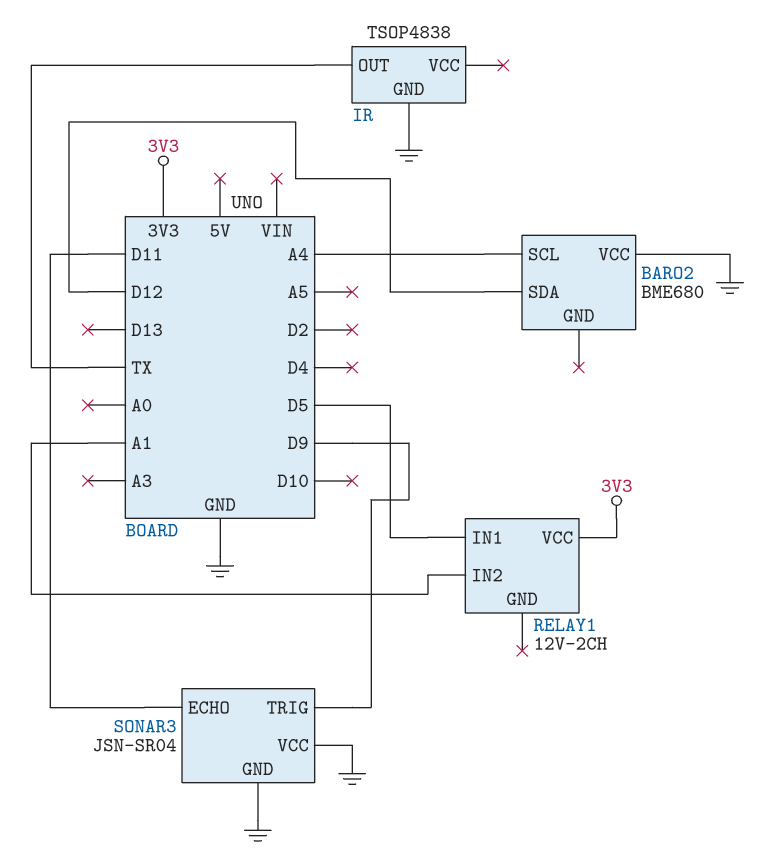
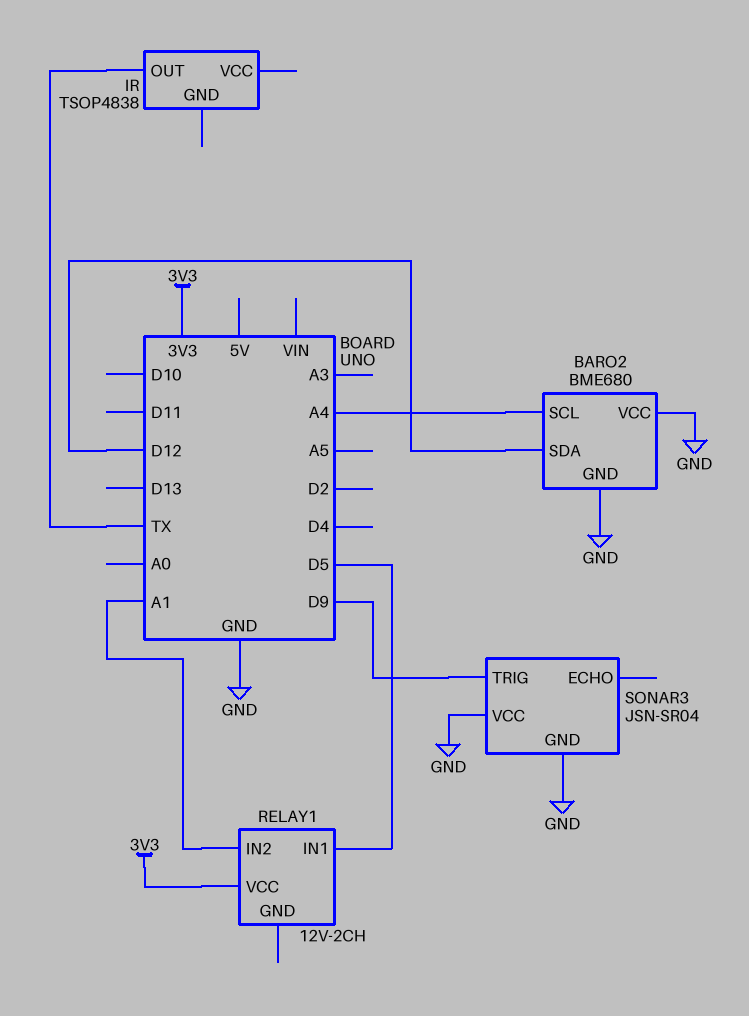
BARO2 pin GND: none -> GND
IR pin GND: GND -> none
SONAR3 pin ECHO: D11 -> none

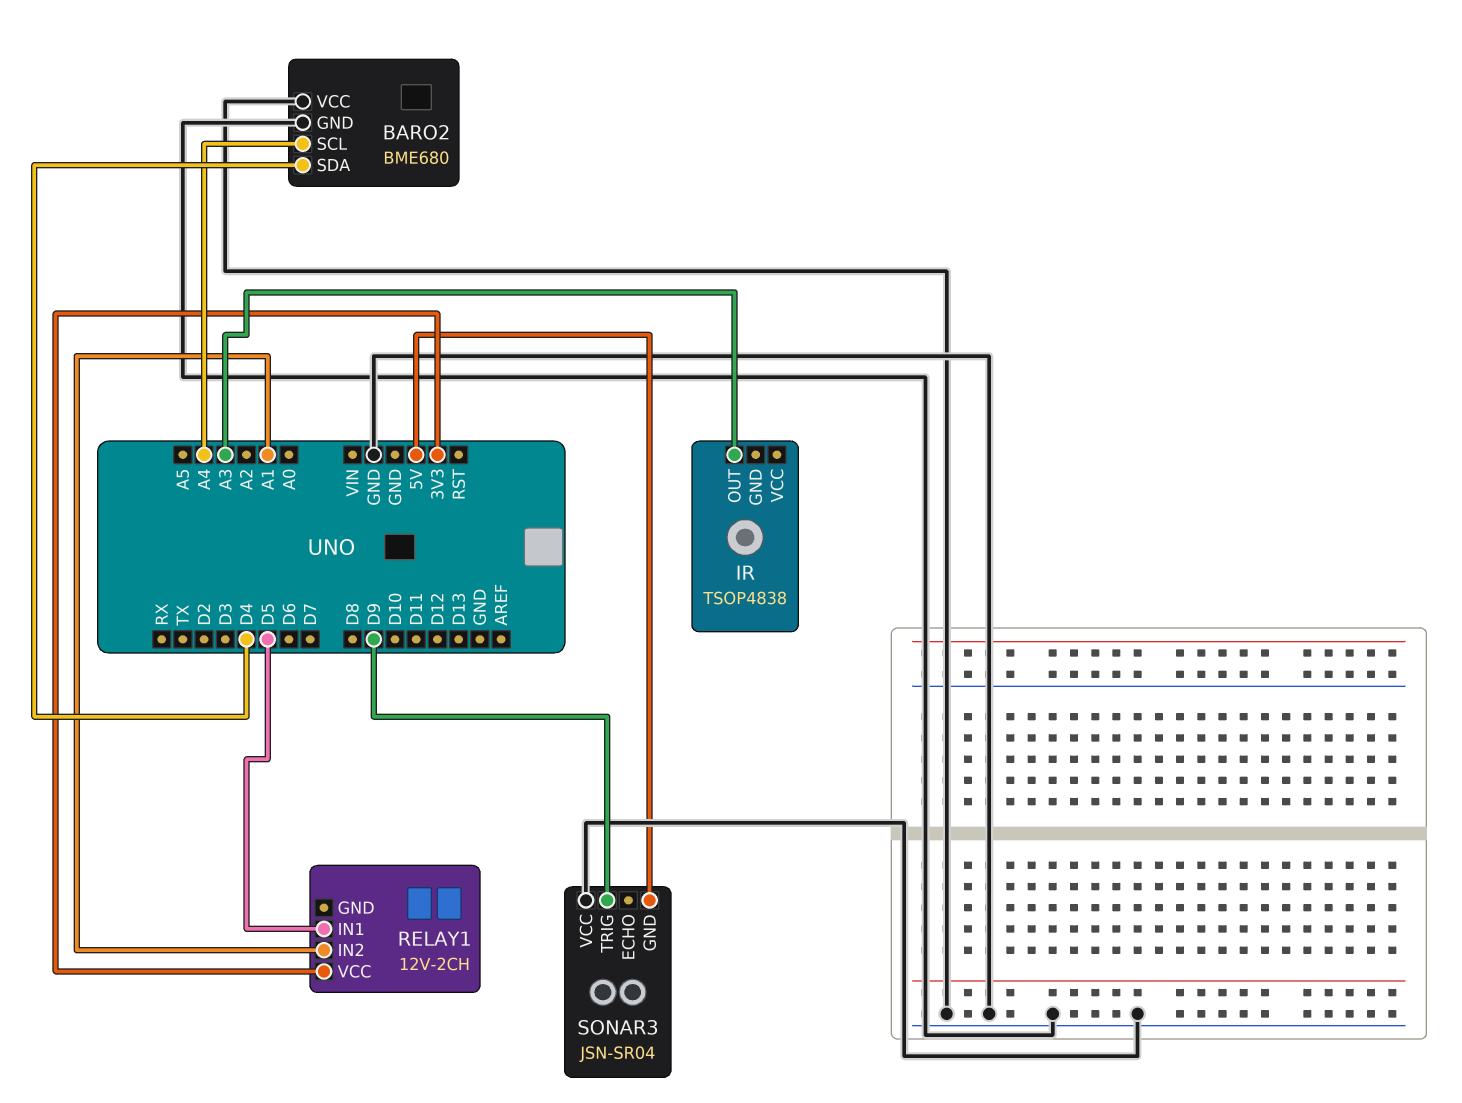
BARO2 pin SDA: D12 -> D4
IR pin OUT: TX -> A3
SONAR3 pin GND: GND -> 5V

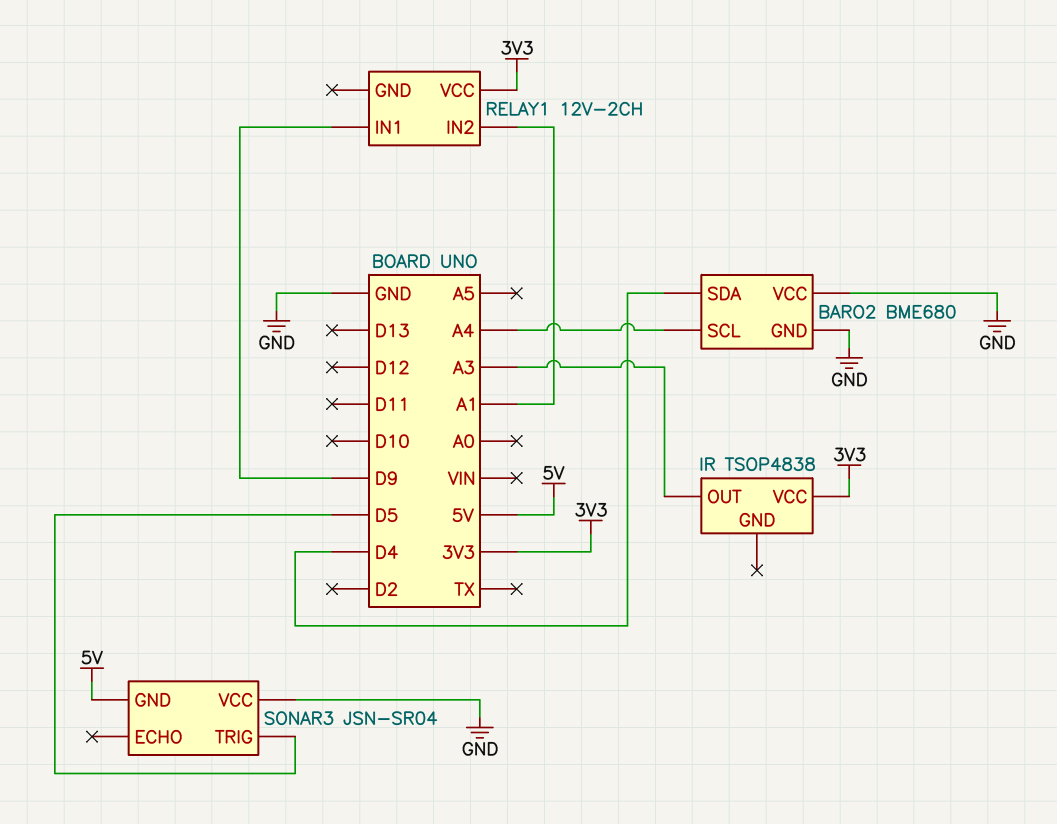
IR pin VCC: none -> 3V3
RELAY1 pin IN1: D5 -> D9
SONAR3 pin TRIG: D9 -> D5

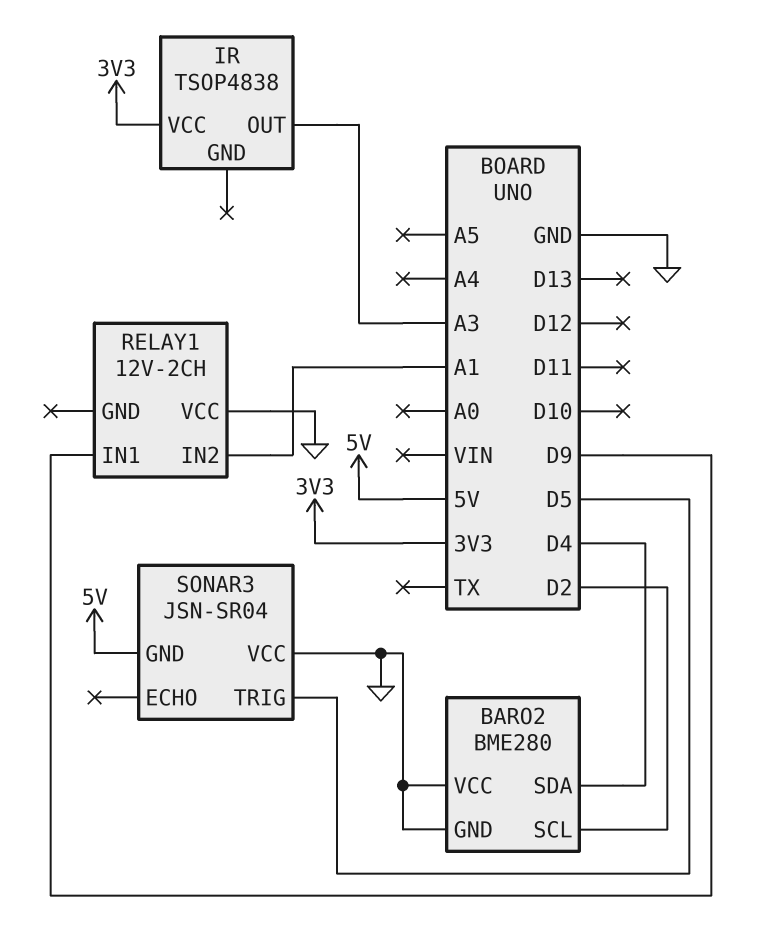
BARO2: BME680 -> BME280
BARO2 pin SCL: A4 -> D2
RELAY1 pin VCC: 3V3 -> GND

